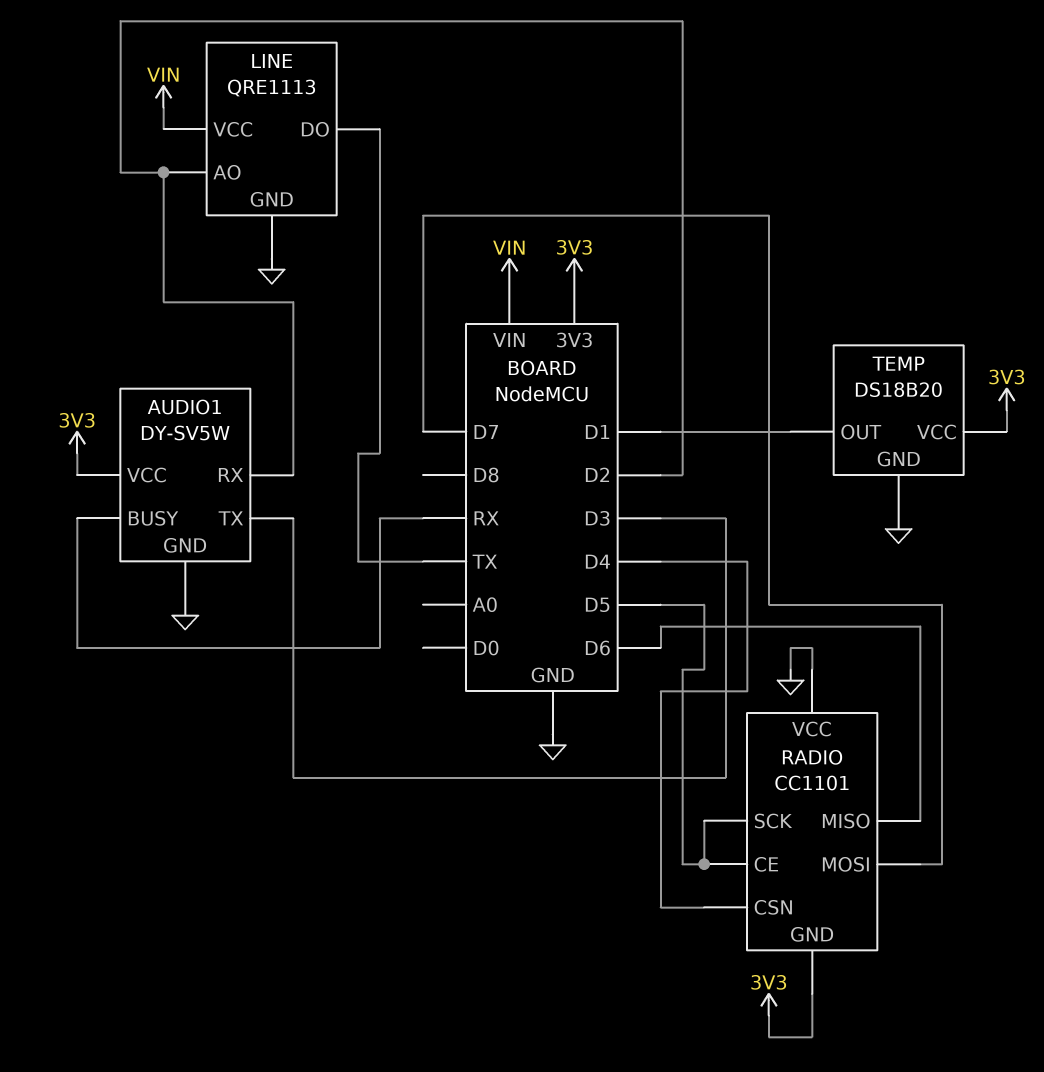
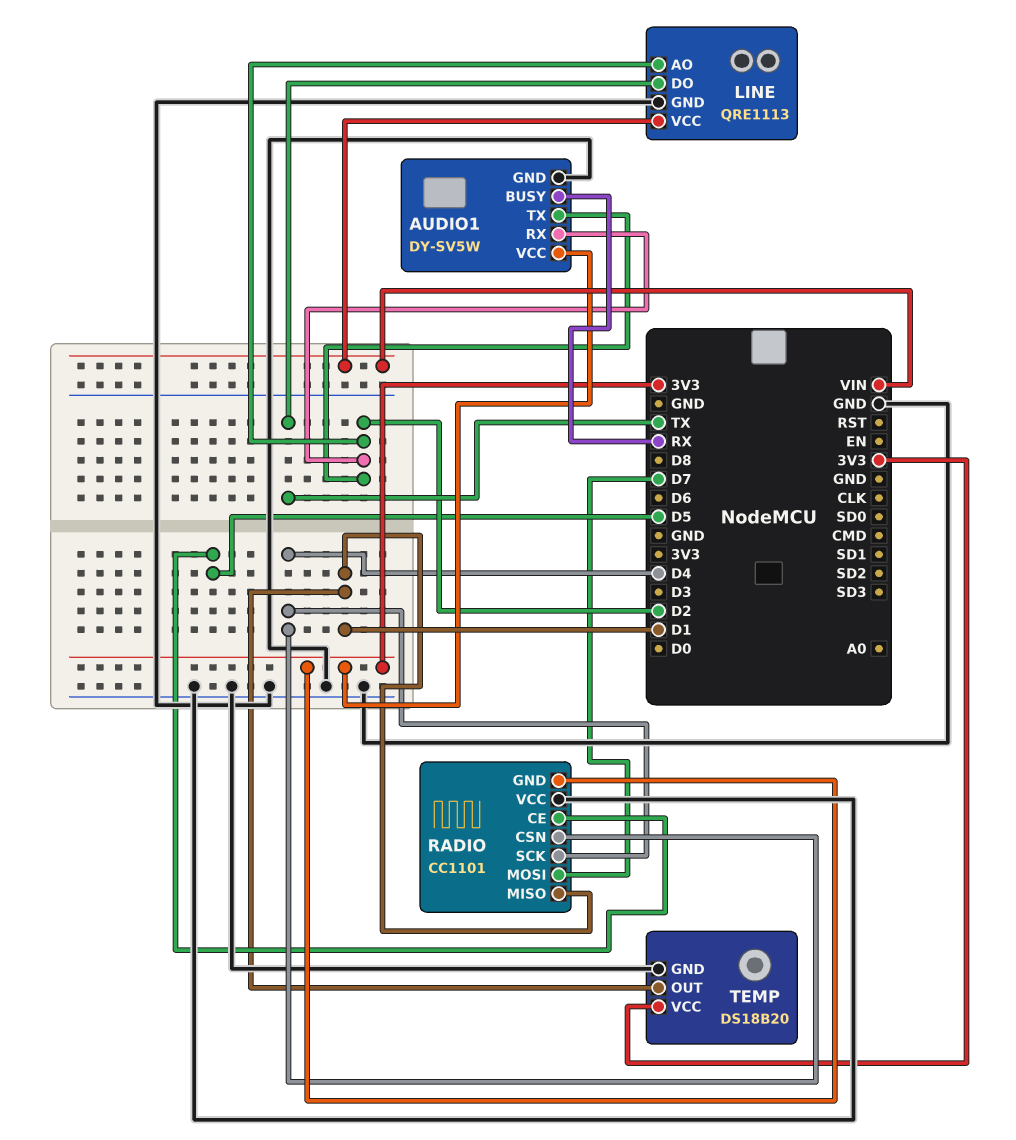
AUDIO1 pin TX: D3 -> D2
RADIO pin MISO: D6 -> D1
RADIO pin SCK: D5 -> D4

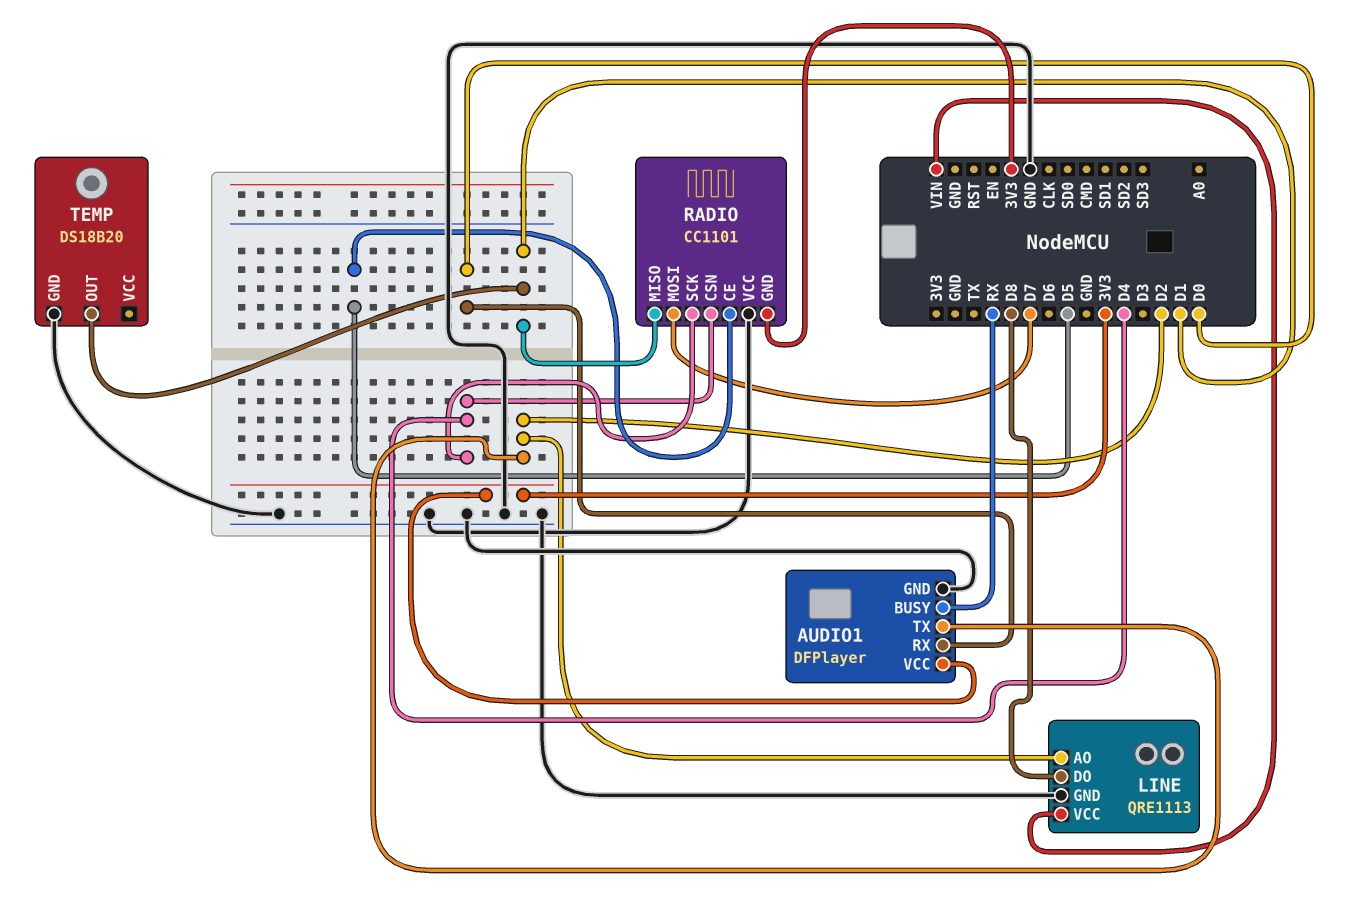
AUDIO1: DY-SV5W -> DFPlayer
AUDIO1 pin RX: D2 -> D0
LINE pin DO: TX -> D8
TEMP pin VCC: 3V3 -> none

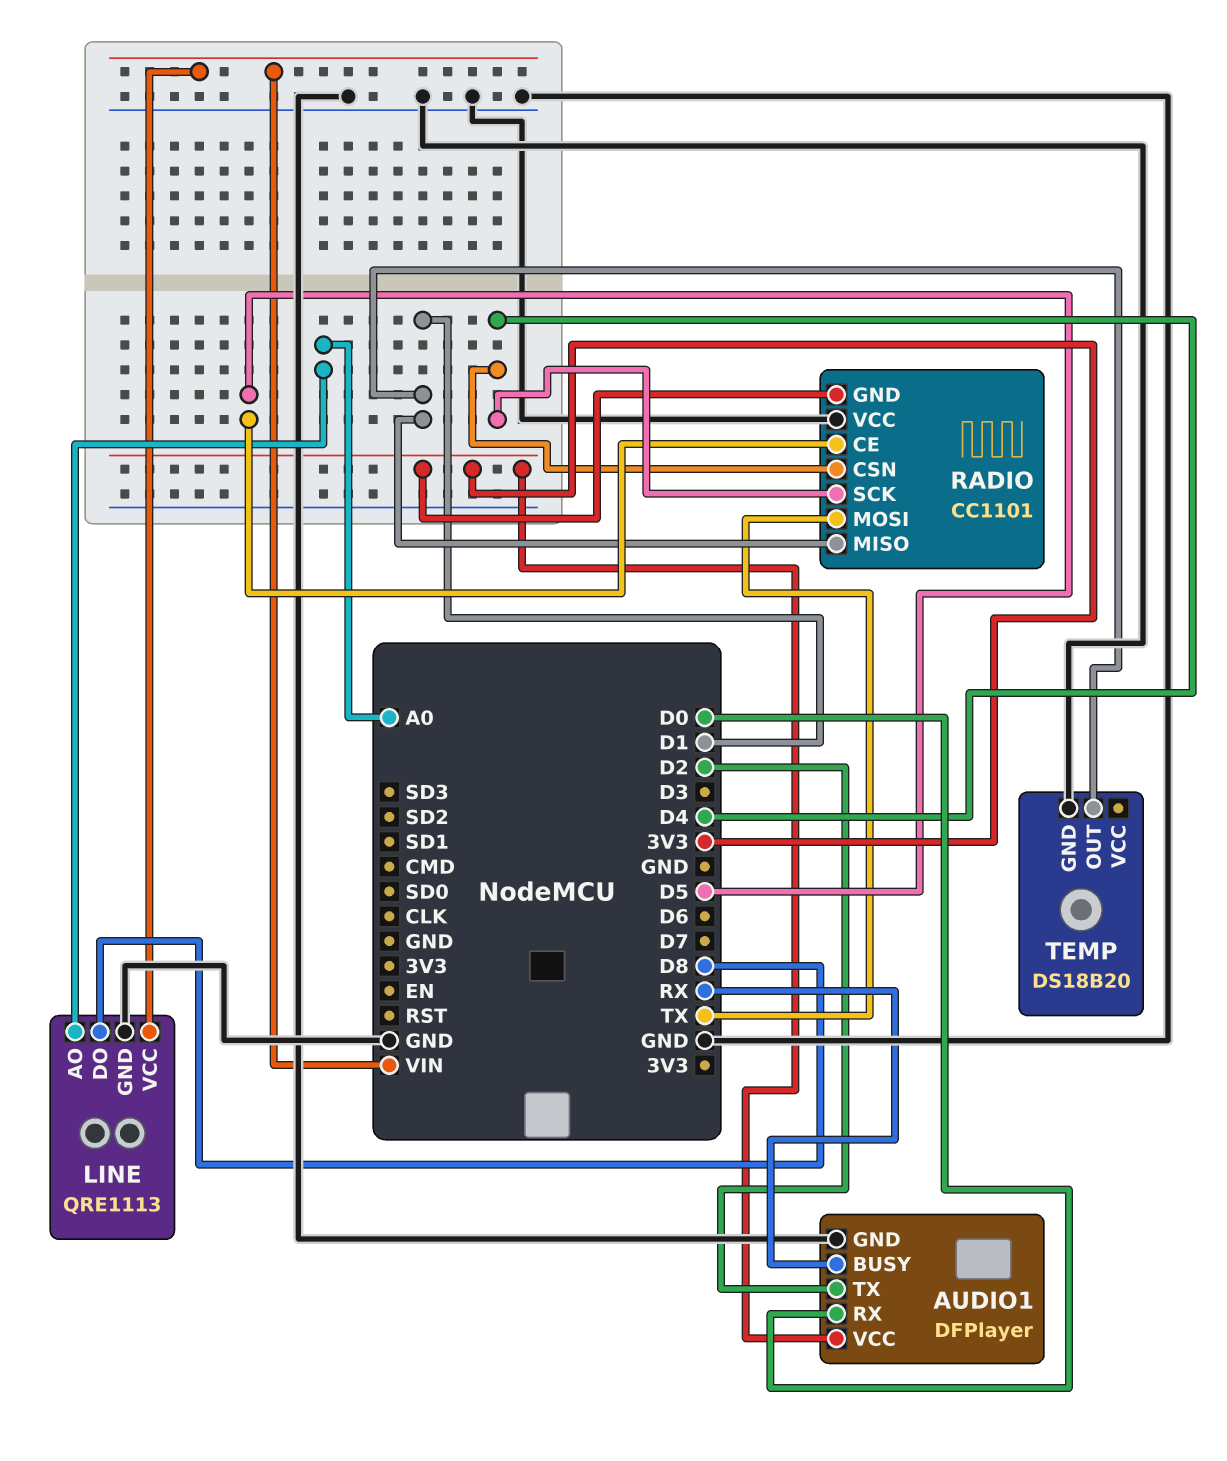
LINE pin AO: D2 -> A0
RADIO pin MOSI: D7 -> TX

